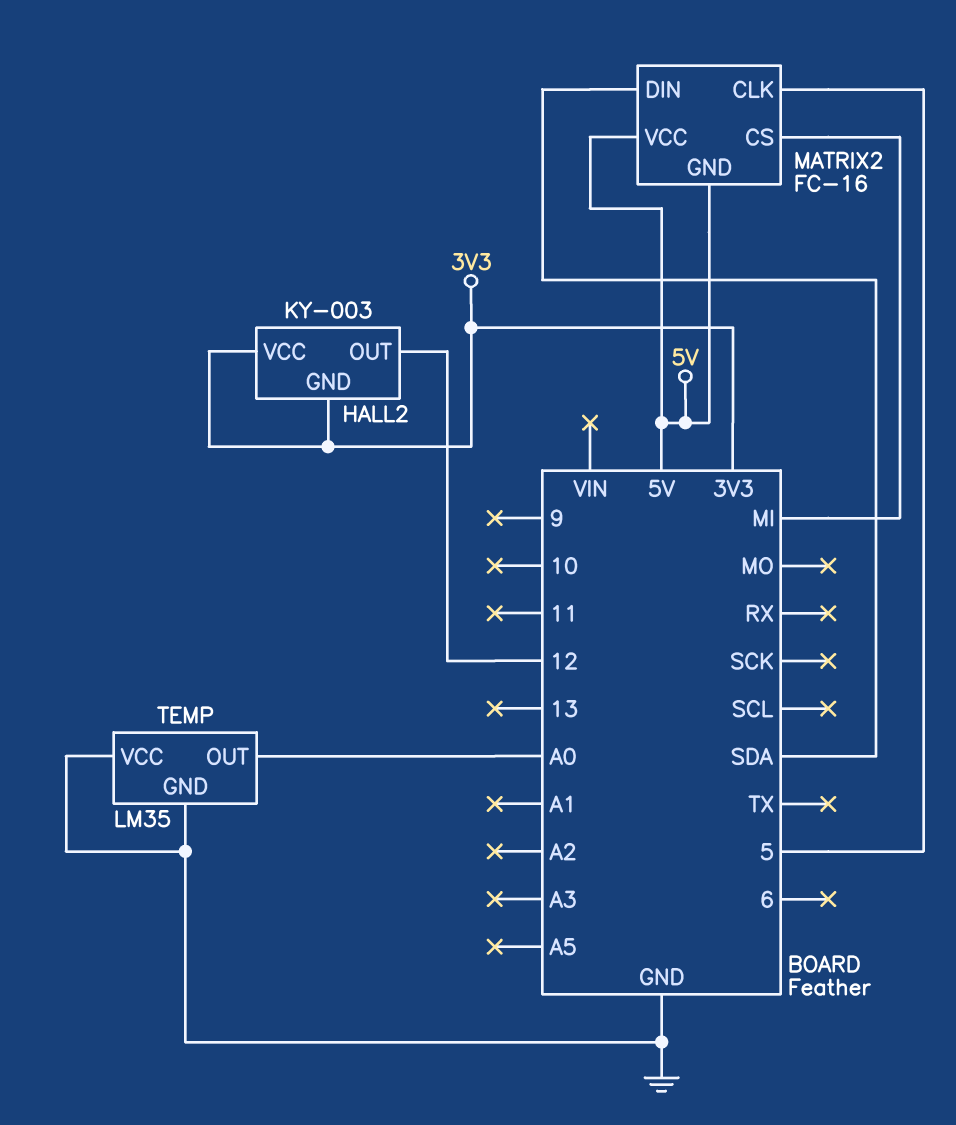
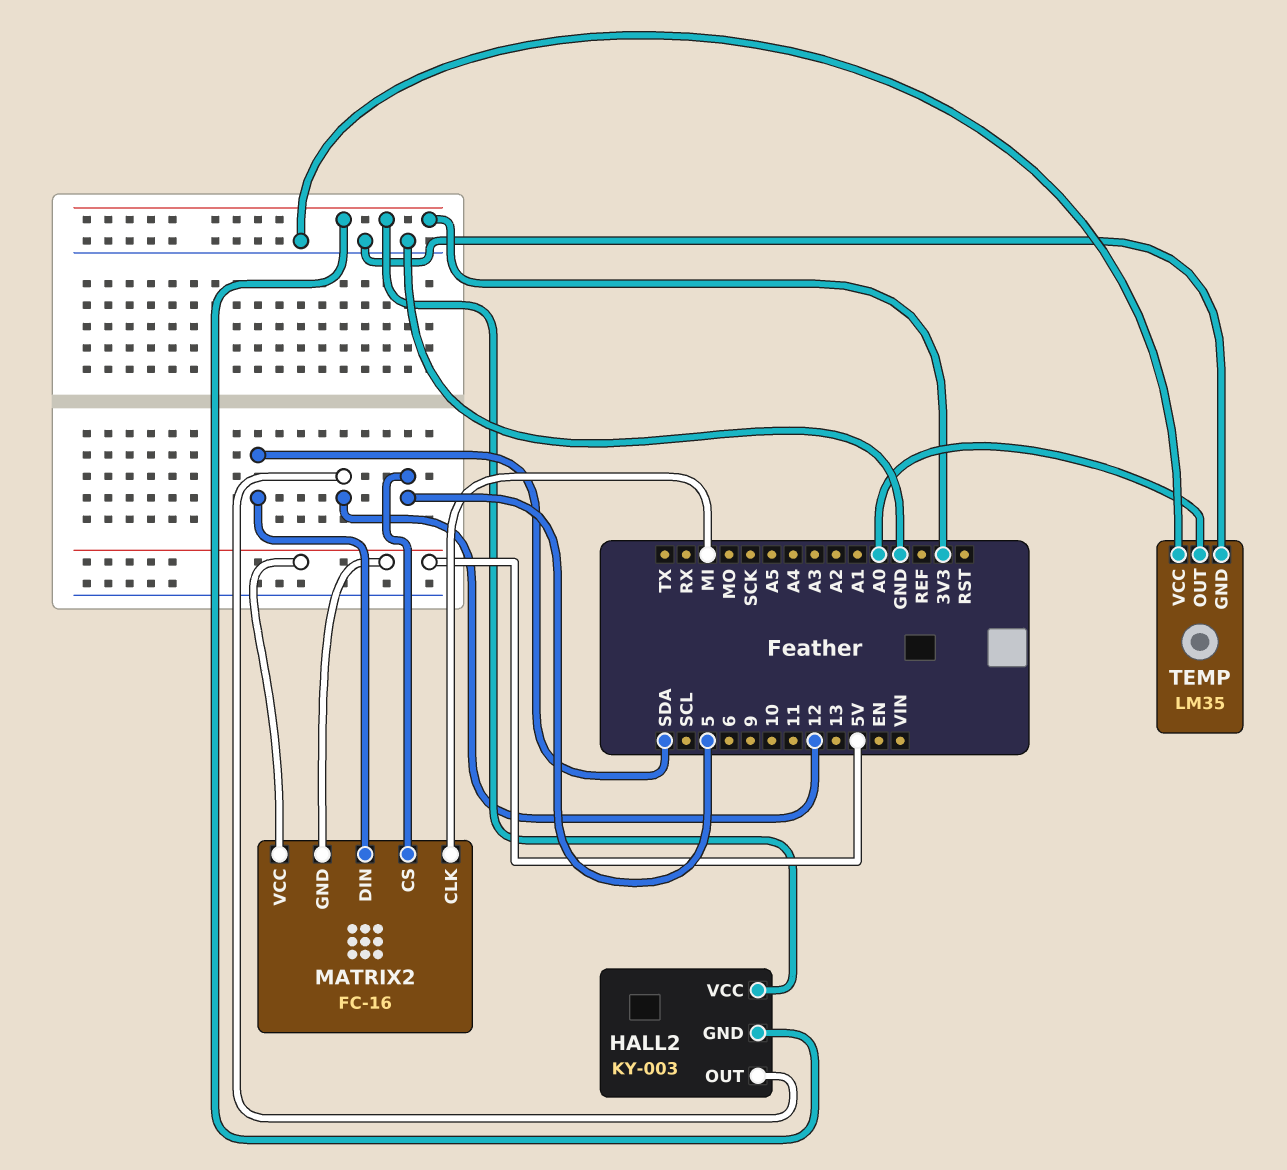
MATRIX2 pin CLK: 5 -> MI
MATRIX2 pin CS: MI -> 5

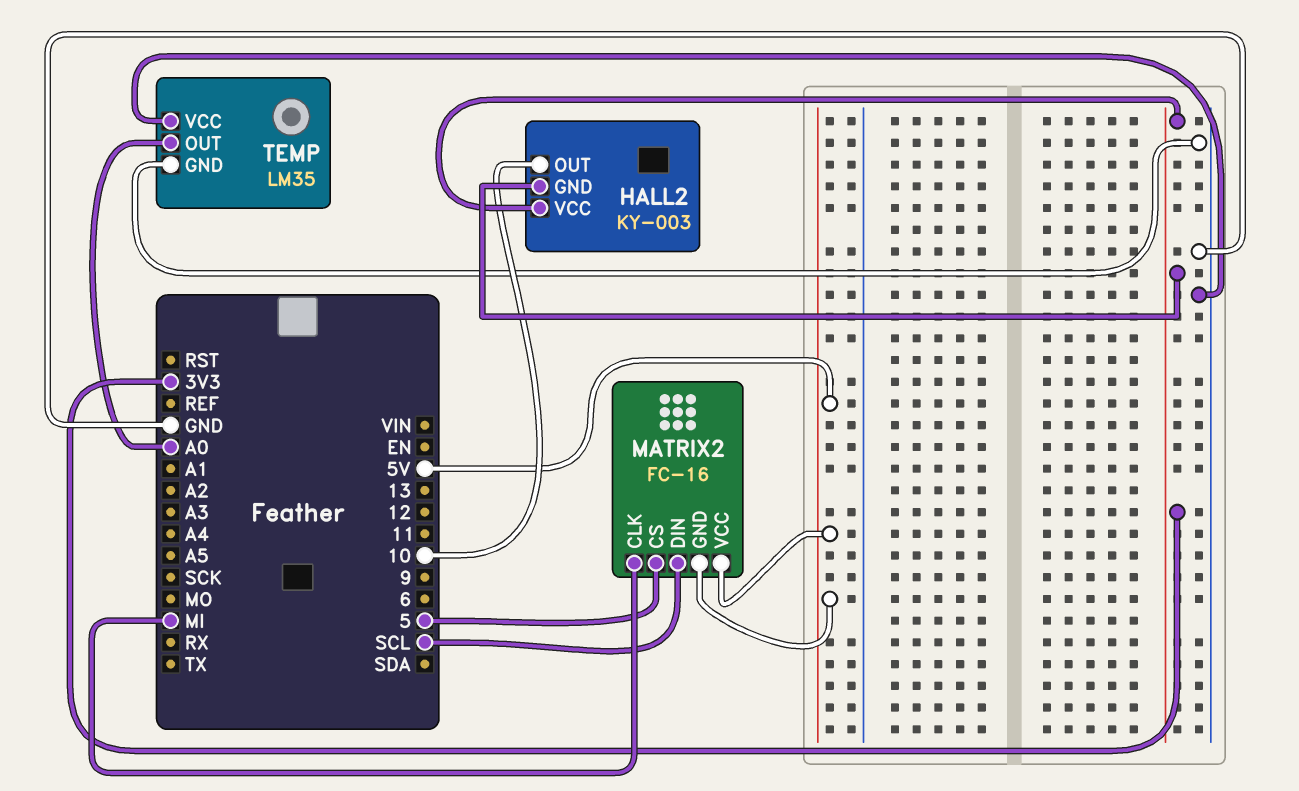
HALL2 pin OUT: 12 -> 10
MATRIX2 pin DIN: SDA -> SCL

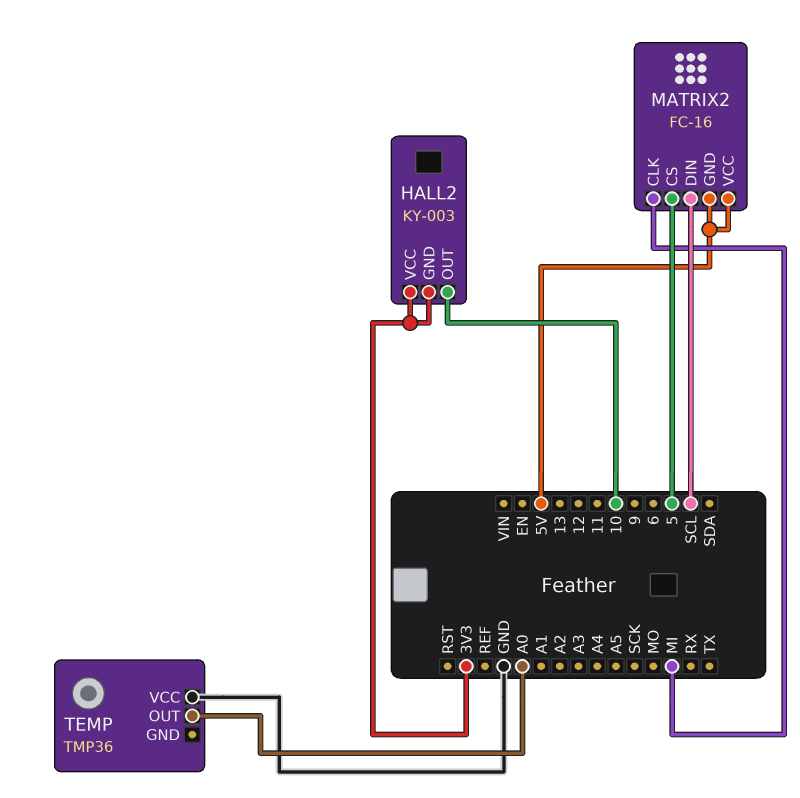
TEMP: LM35 -> TMP36
TEMP pin GND: GND -> none

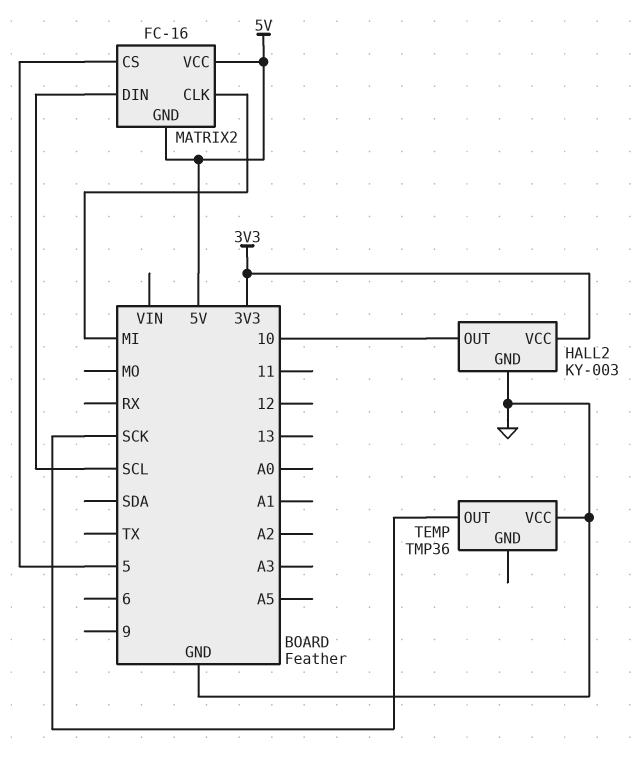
HALL2 pin GND: 3V3 -> GND
TEMP pin OUT: A0 -> SCK

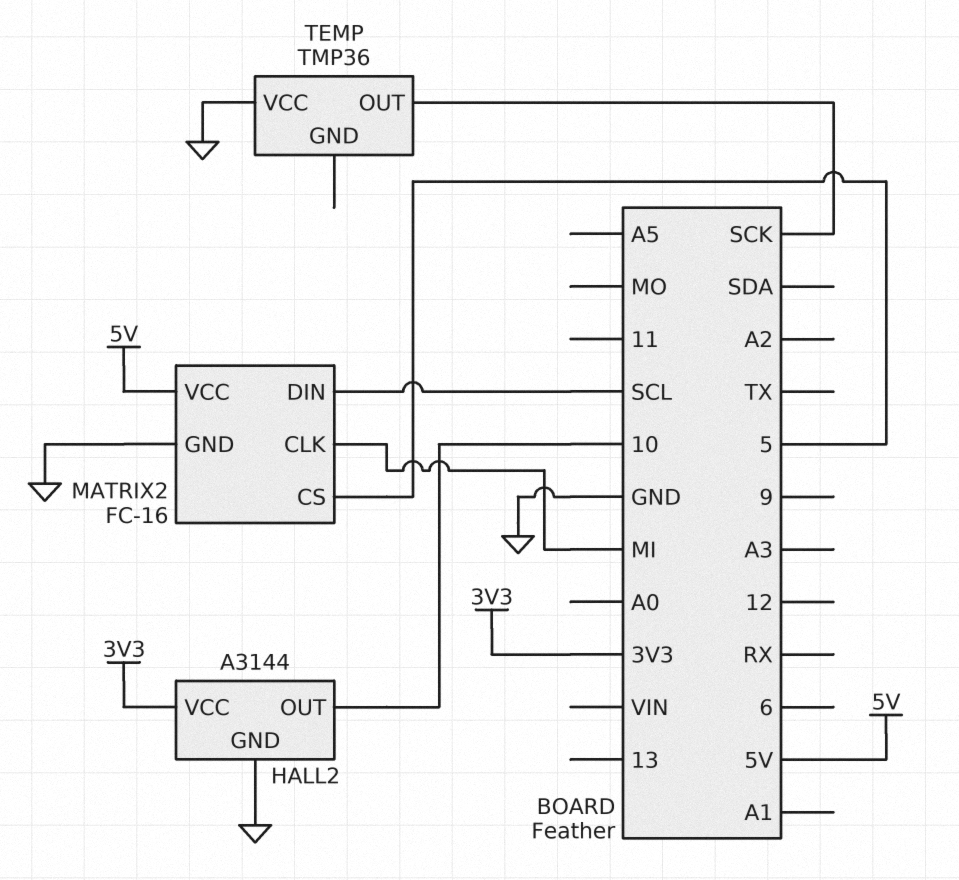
HALL2: KY-003 -> A3144
MATRIX2 pin GND: 5V -> GND

